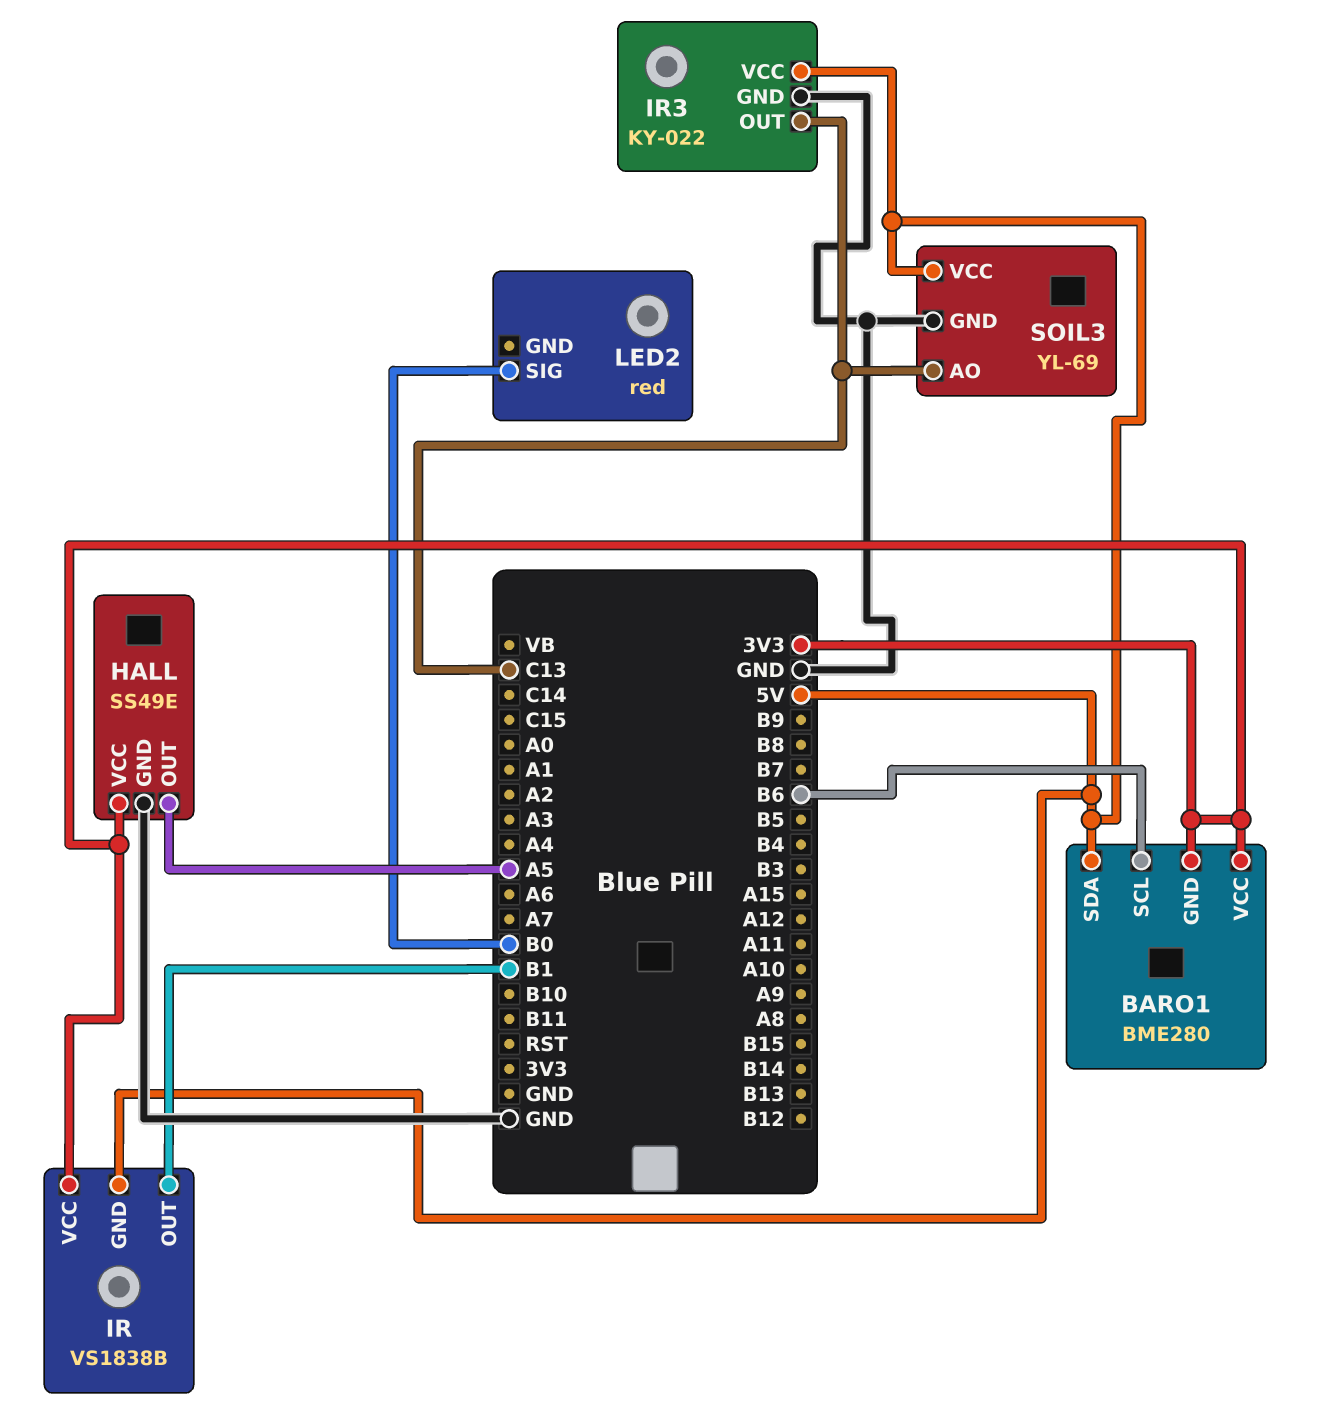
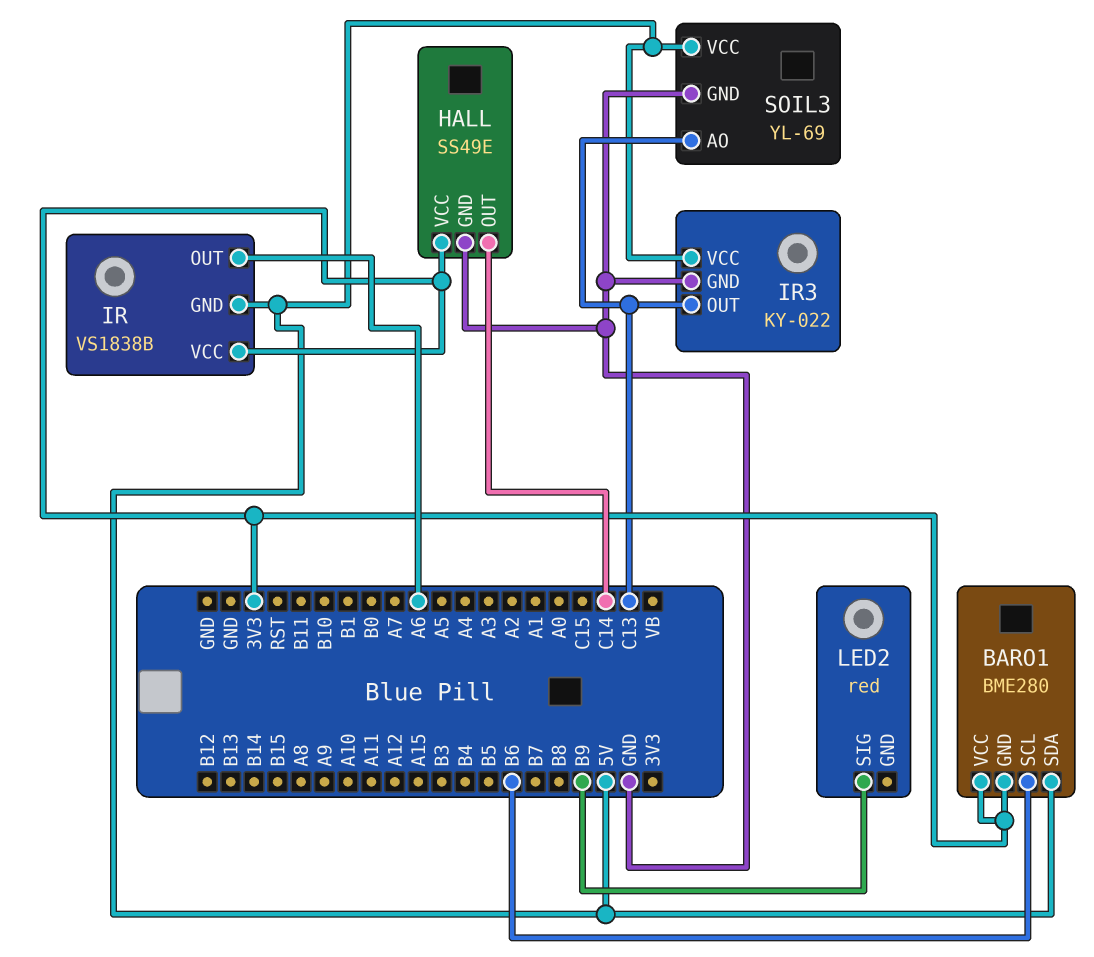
HALL pin OUT: A5 -> C14
IR pin OUT: B1 -> A6
LED2 pin SIG: B0 -> B9

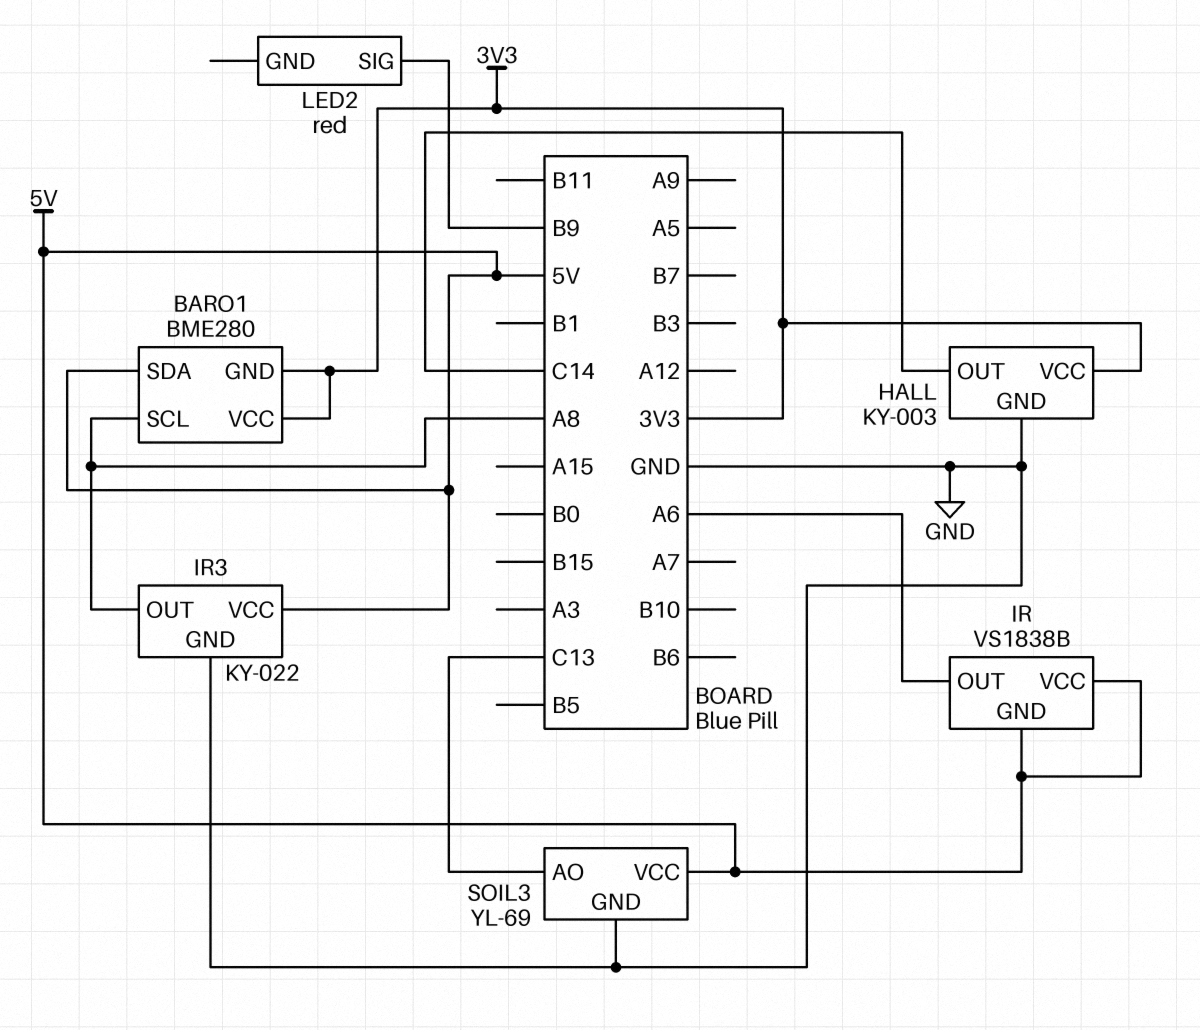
BARO1 pin SCL: B6 -> A8
HALL: SS49E -> KY-003
IR pin VCC: 3V3 -> 5V
IR3 pin OUT: C13 -> A8

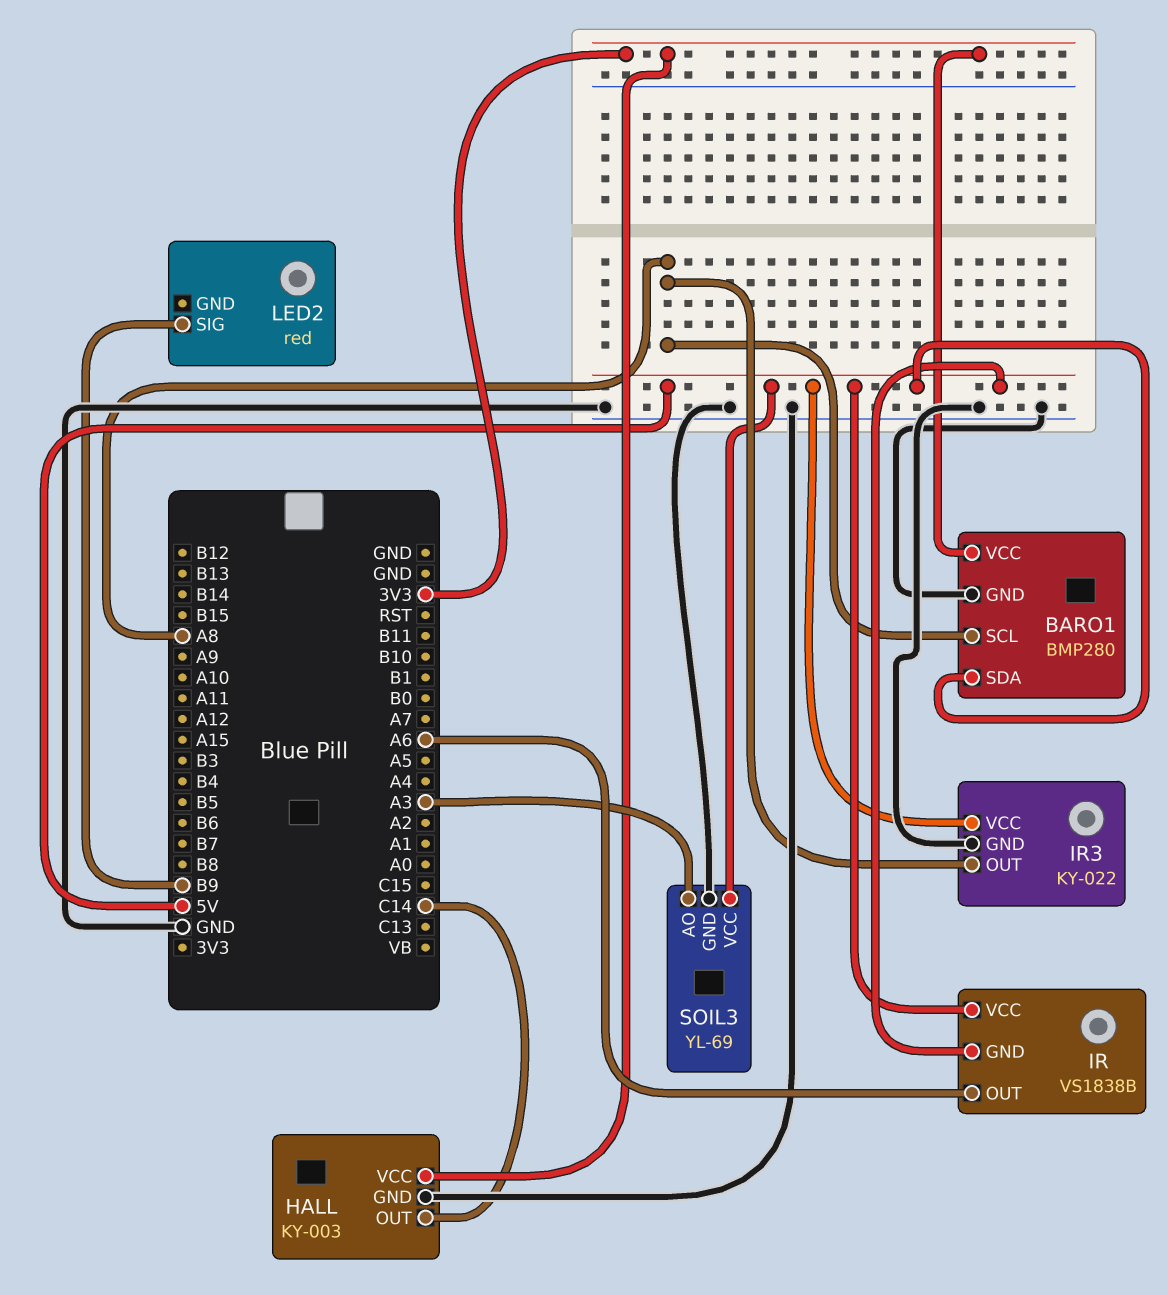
BARO1: BME280 -> BMP280
BARO1 pin GND: 3V3 -> GND
SOIL3 pin AO: C13 -> A3

